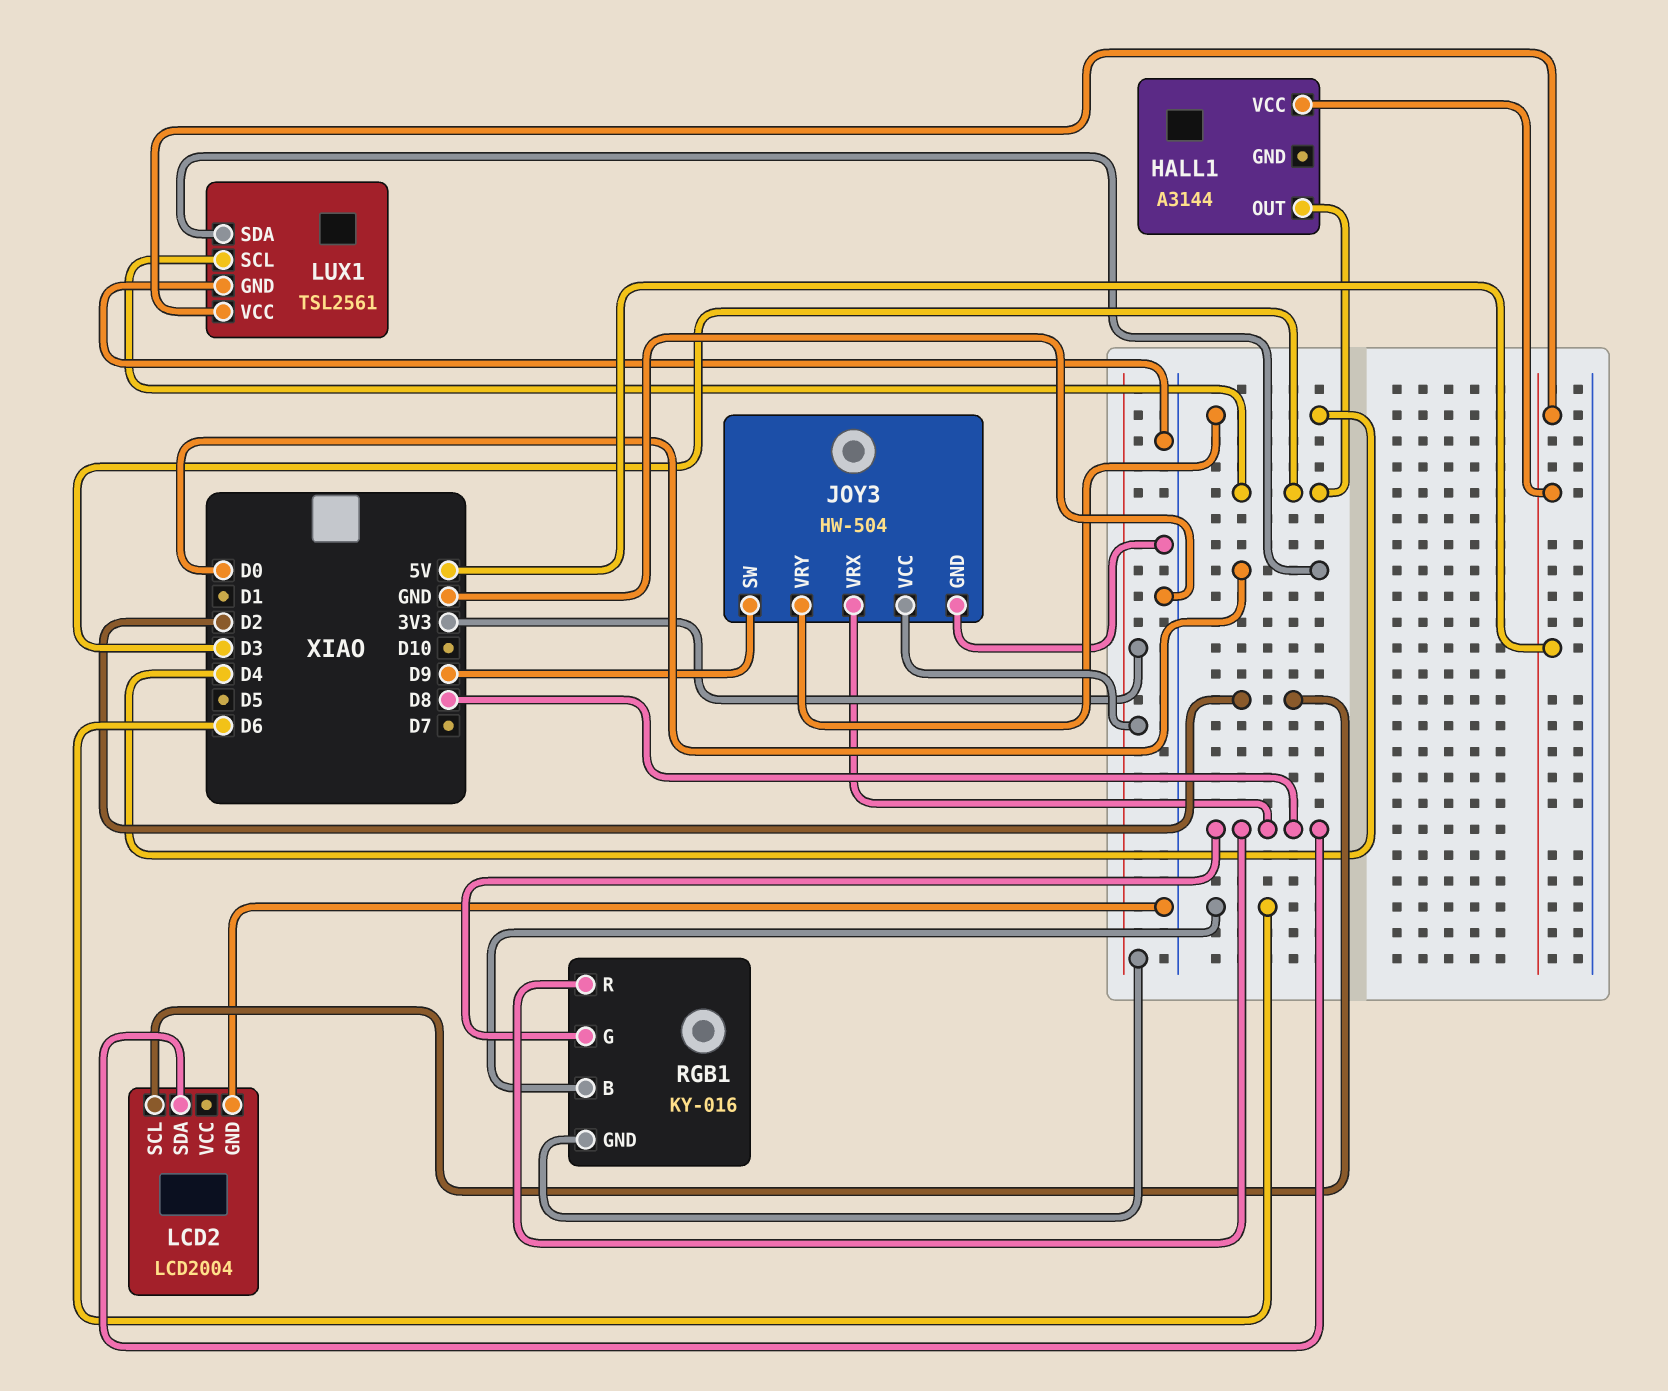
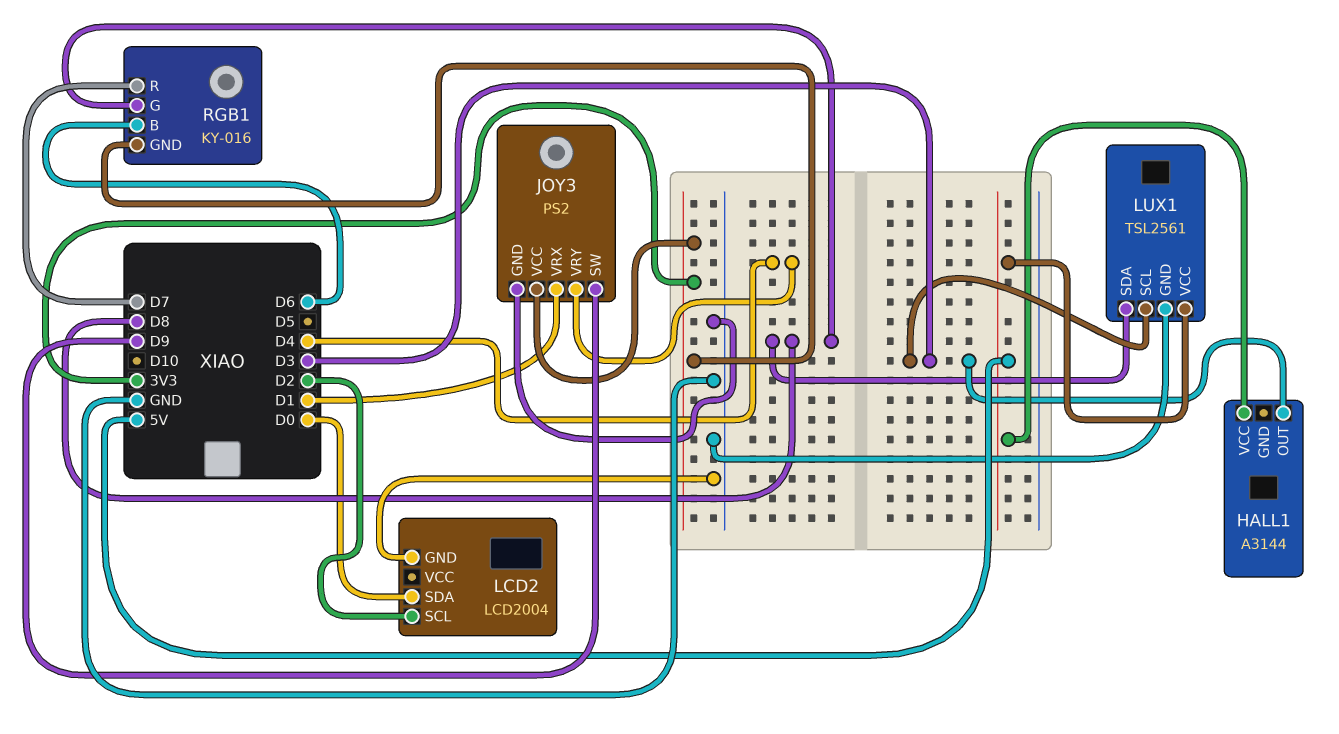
JOY3: HW-504 -> PS2
JOY3 pin VRX: D8 -> D1
LCD2 pin SDA: D8 -> D0
LUX1 pin SDA: D0 -> D8
RGB1 pin R: D8 -> D7

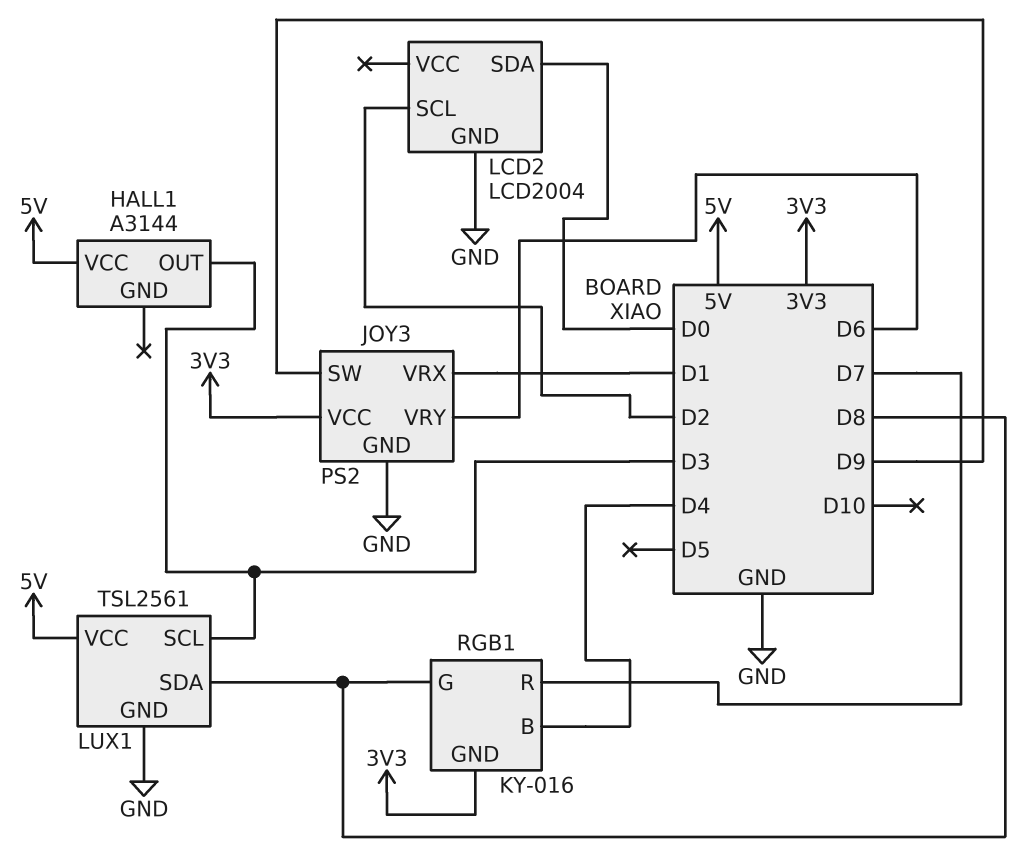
JOY3 pin VRY: D4 -> D6
RGB1 pin B: D6 -> D4

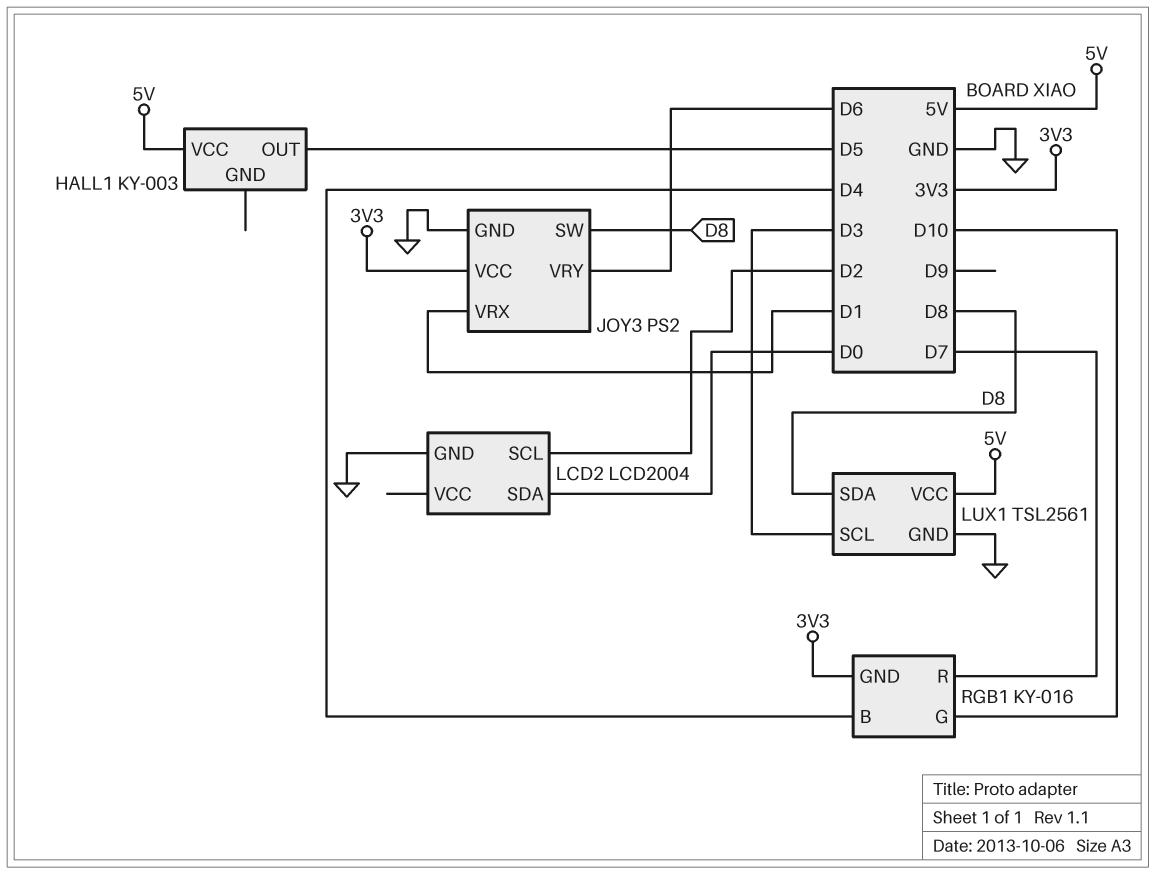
HALL1: A3144 -> KY-003
HALL1 pin OUT: D3 -> D5
JOY3 pin SW: D9 -> D8
RGB1 pin G: D8 -> D10

